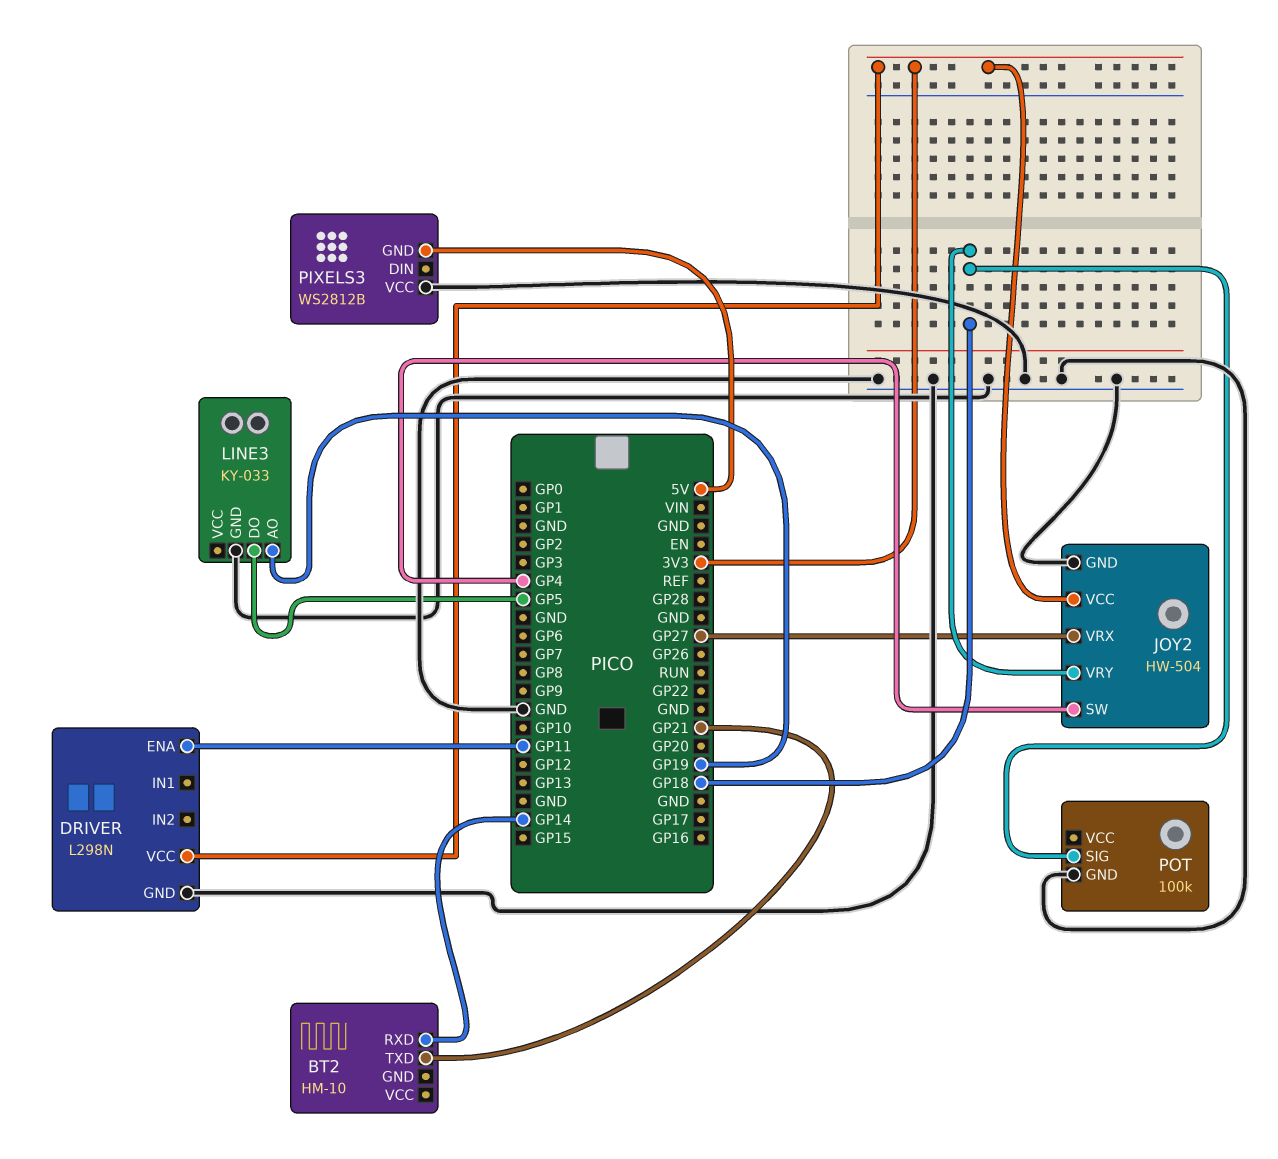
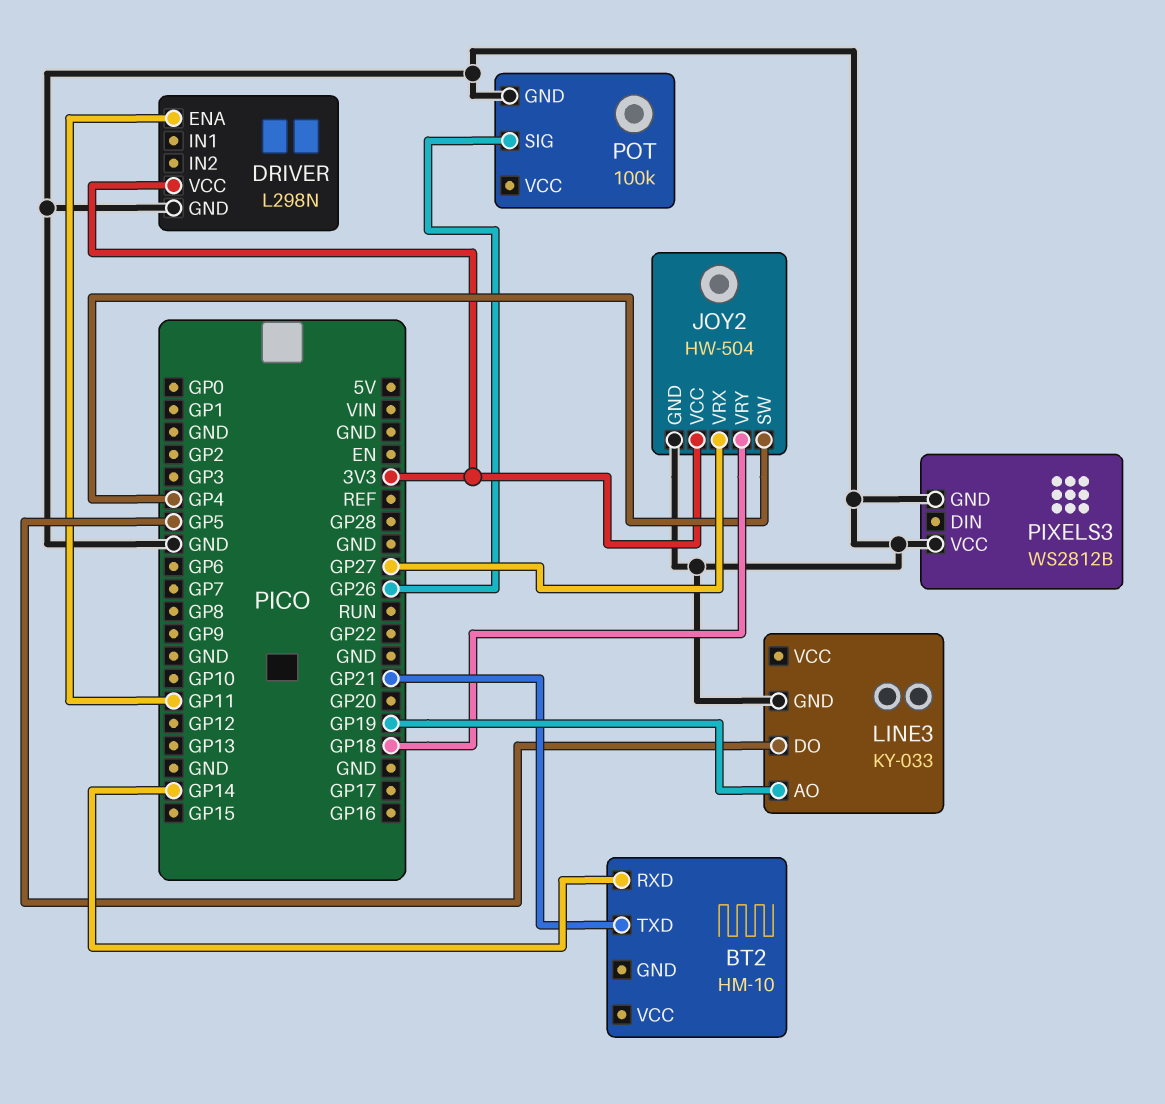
PIXELS3 pin GND: 5V -> GND
POT pin SIG: GP18 -> GP26

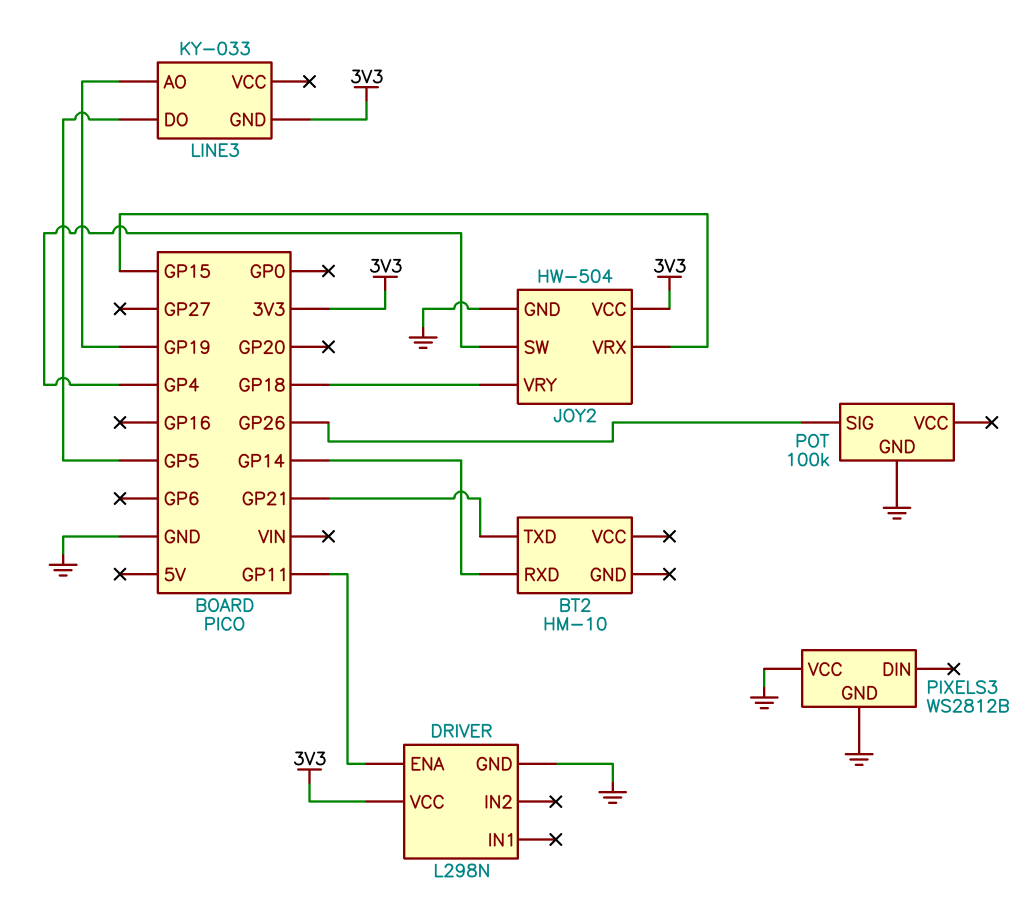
JOY2 pin VRX: GP27 -> GP15
LINE3 pin GND: GND -> 3V3

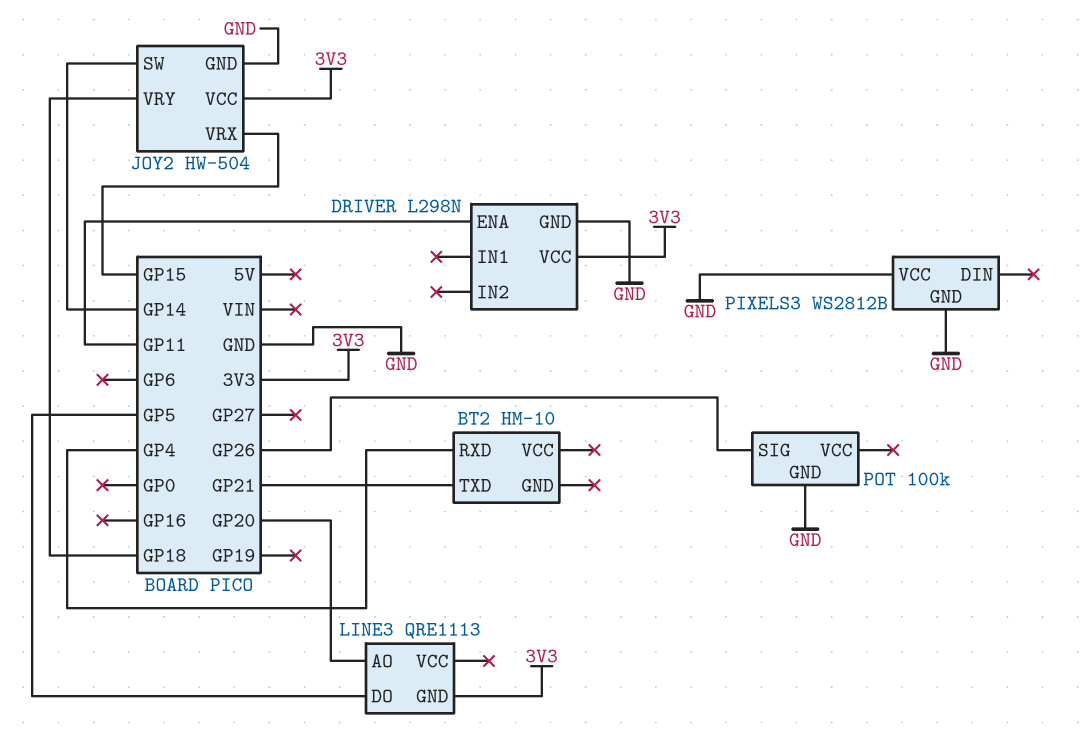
BT2 pin RXD: GP14 -> GP4
JOY2 pin SW: GP4 -> GP14
LINE3: KY-033 -> QRE1113
LINE3 pin AO: GP19 -> GP20

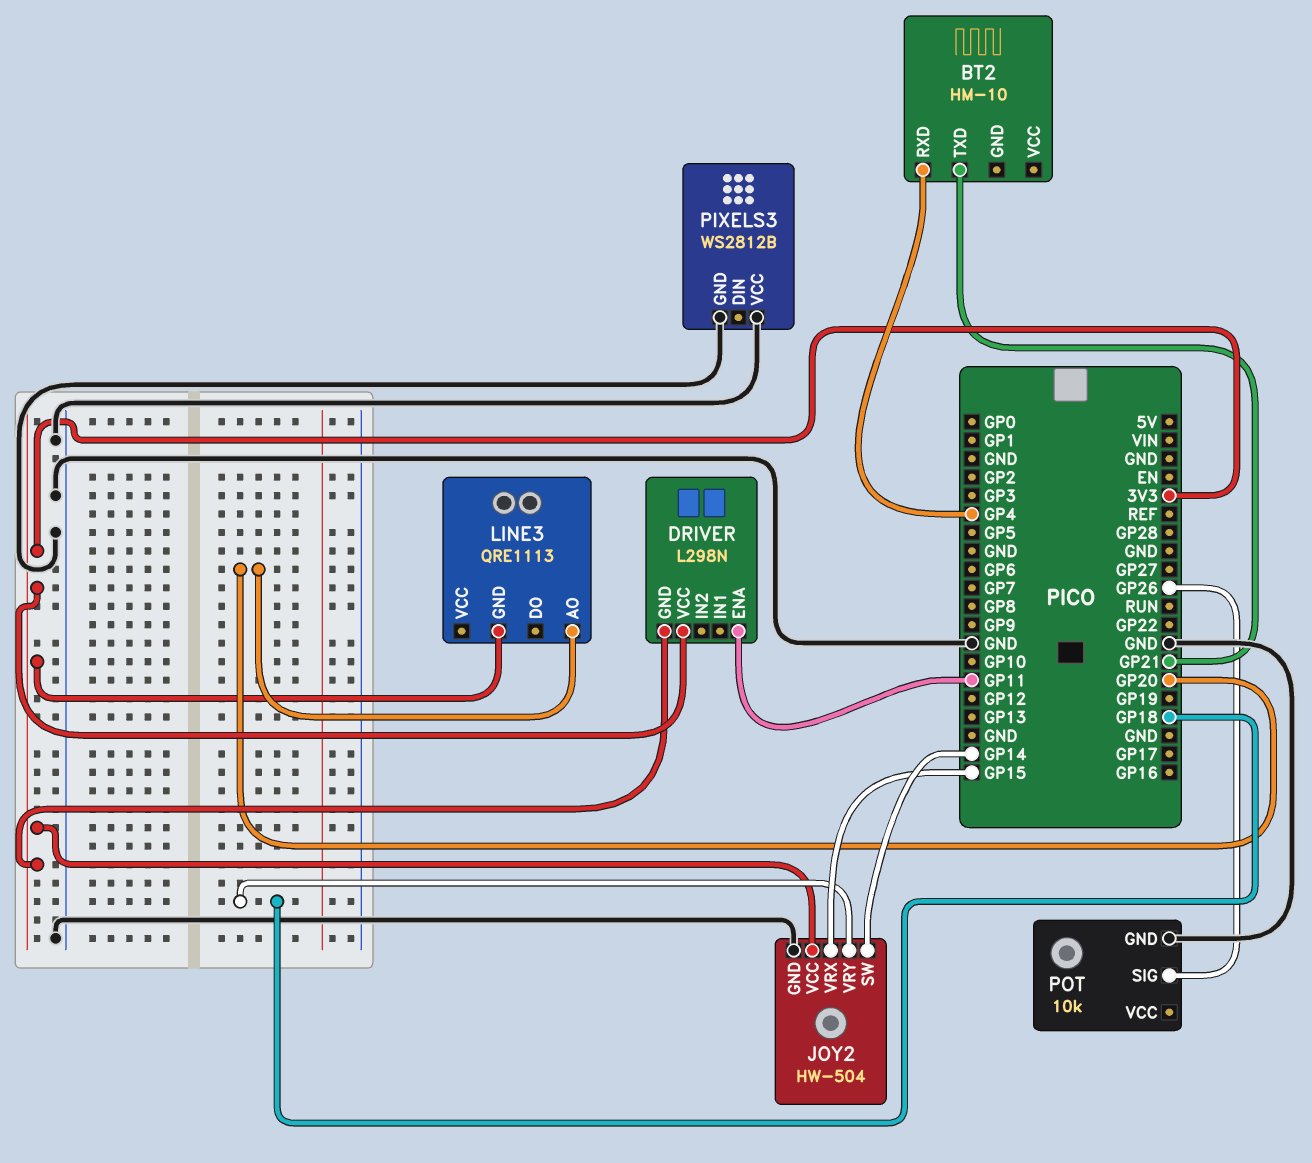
DRIVER pin GND: GND -> 3V3
LINE3 pin DO: GP5 -> none
POT: 100k -> 10k

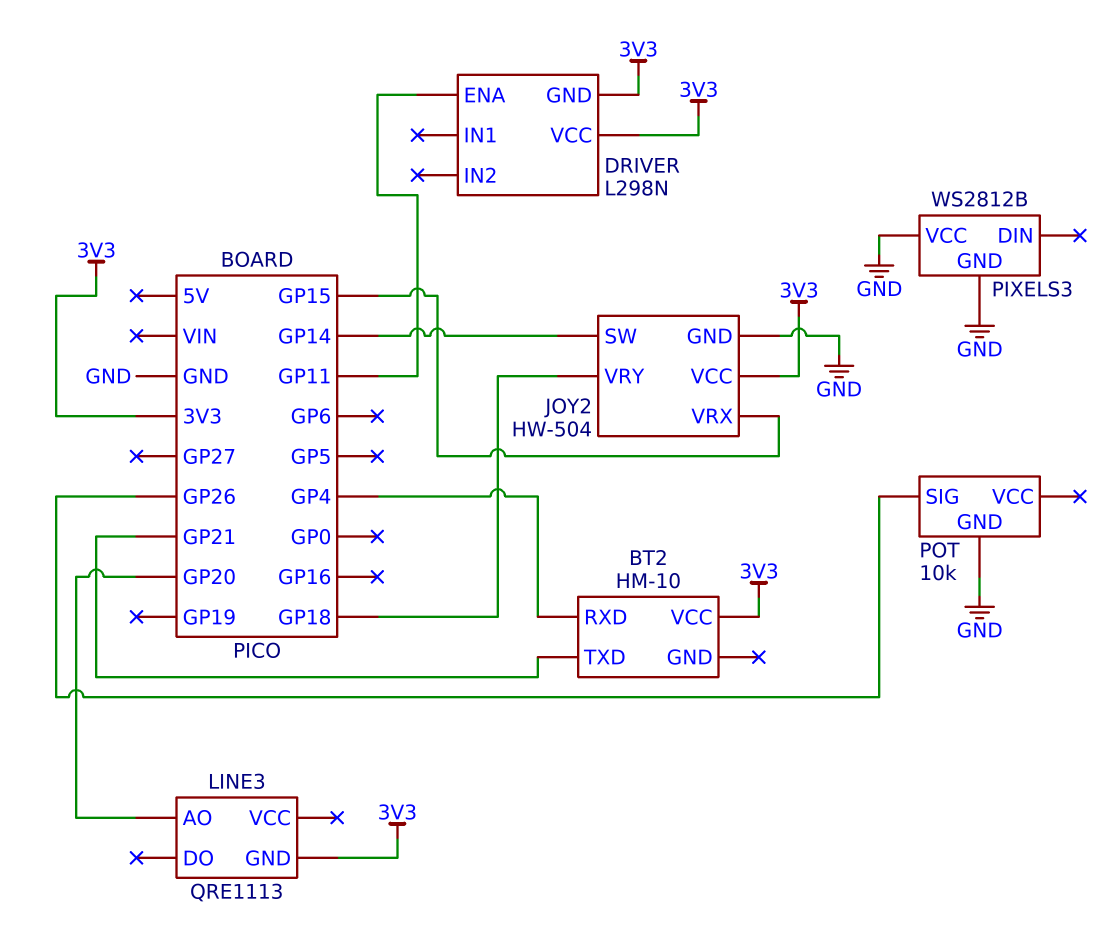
BT2 pin VCC: none -> 3V3

